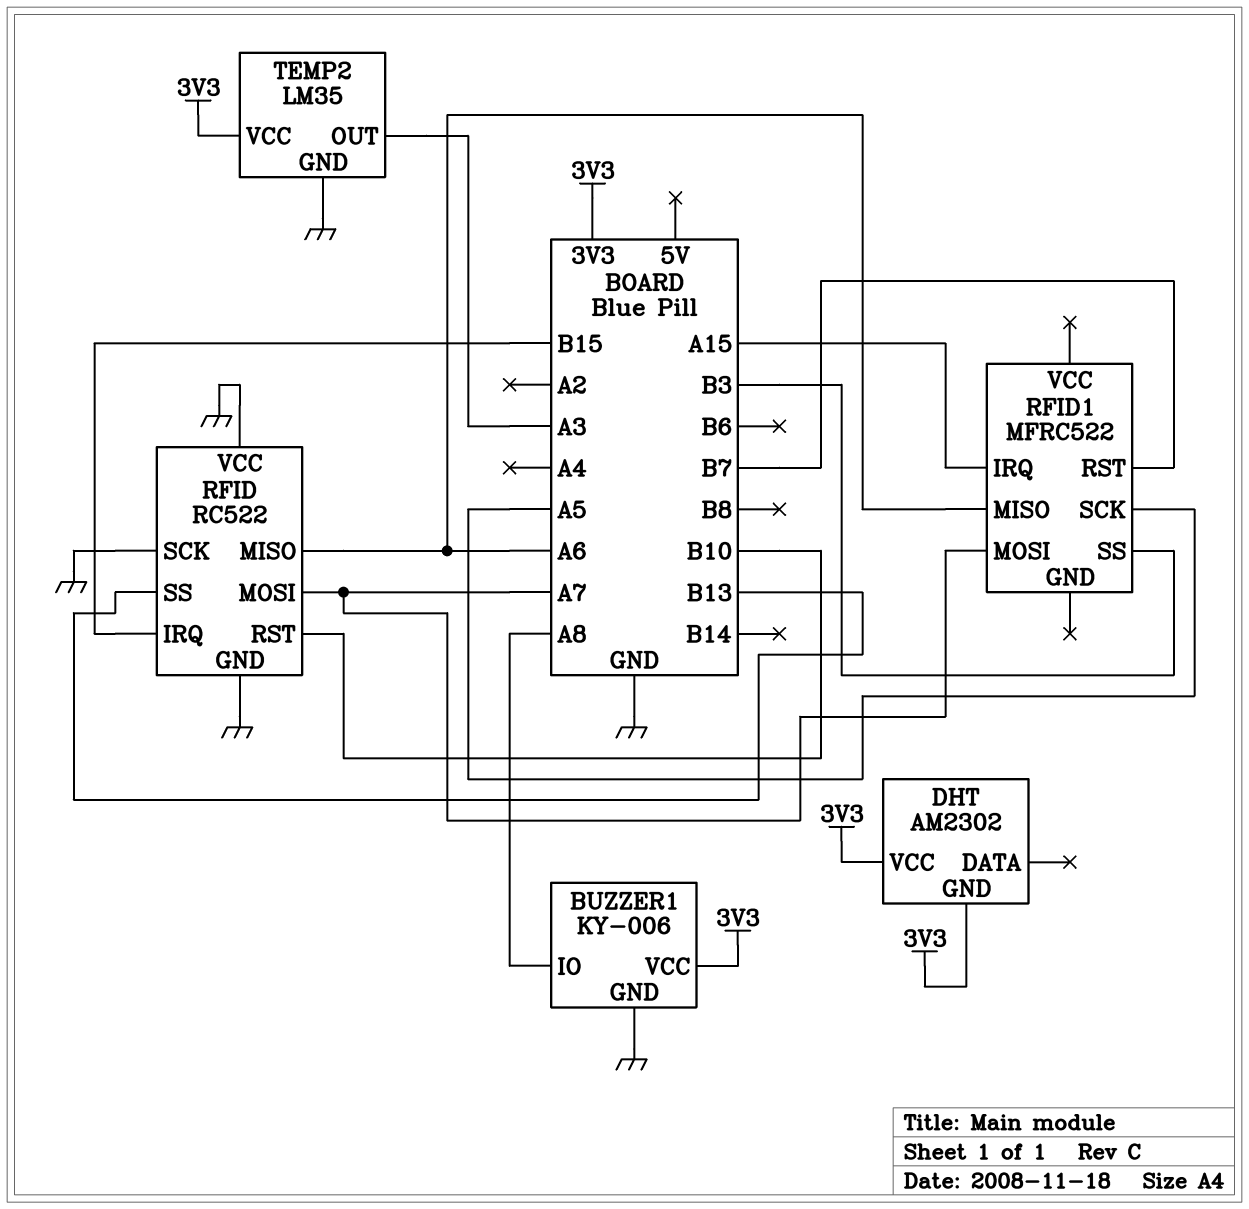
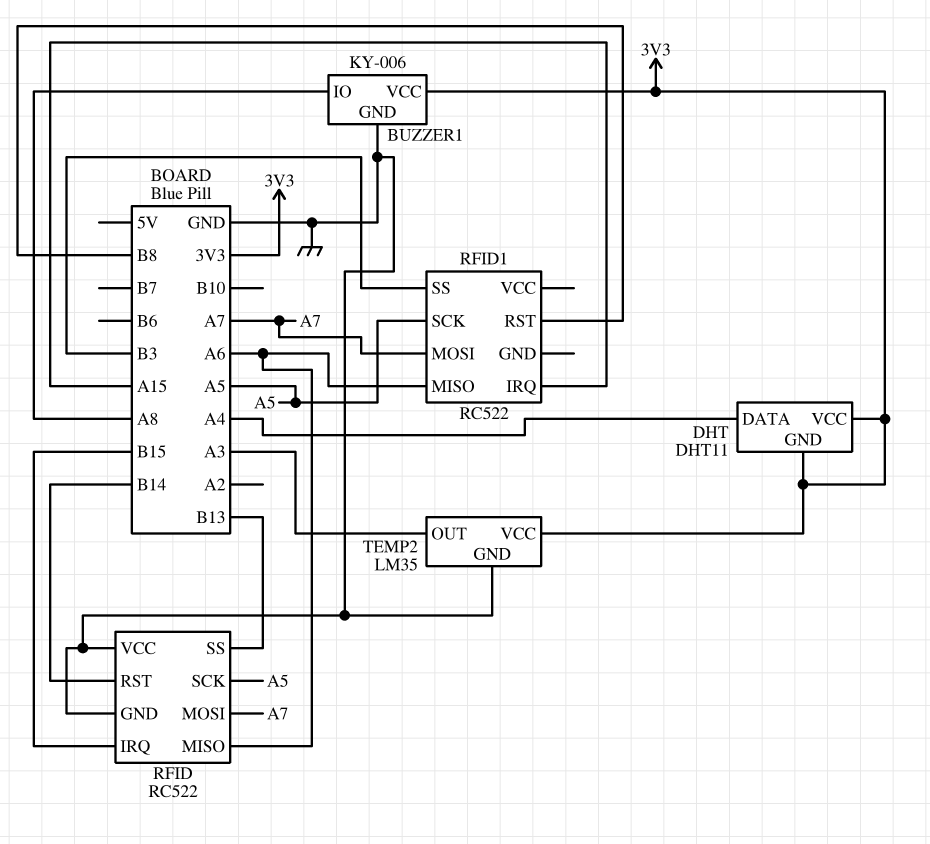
DHT: AM2302 -> DHT11
DHT pin DATA: none -> A4
RFID pin RST: B10 -> B14
RFID pin SCK: GND -> A5
RFID1: MFRC522 -> RC522
RFID1 pin RST: B7 -> B8

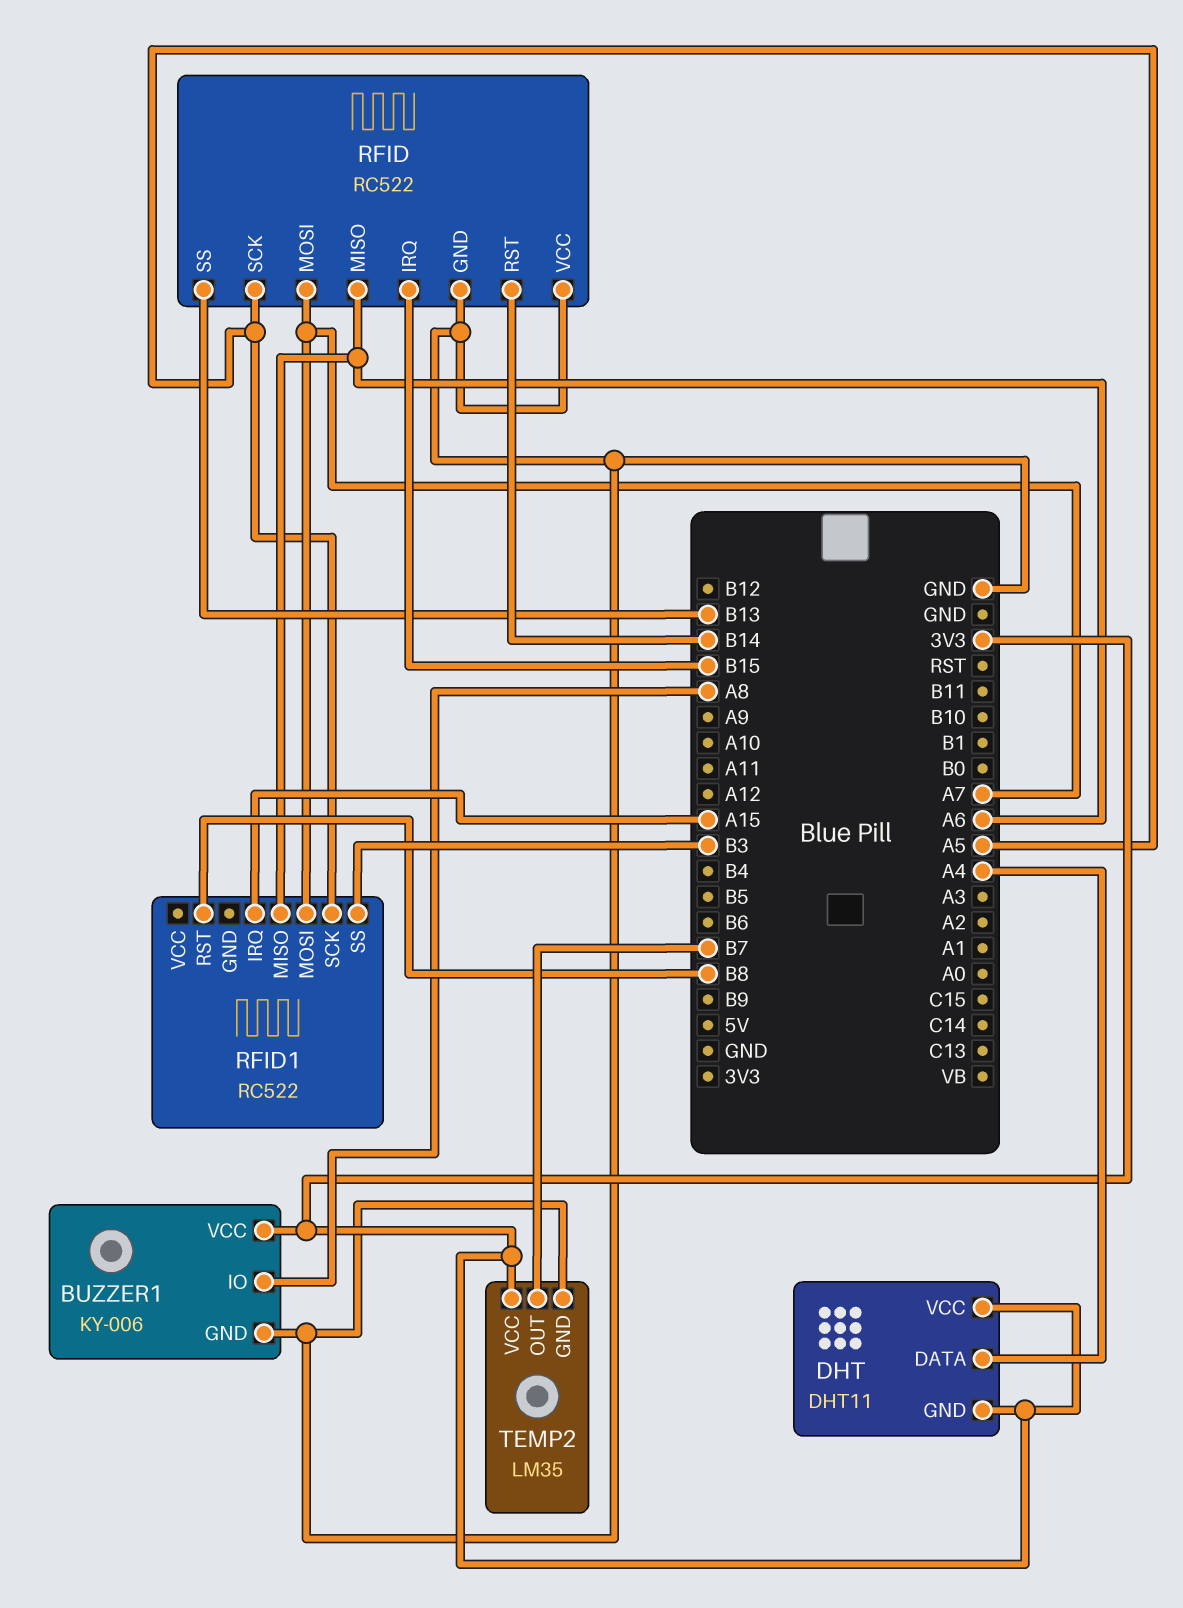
TEMP2 pin OUT: A3 -> B7

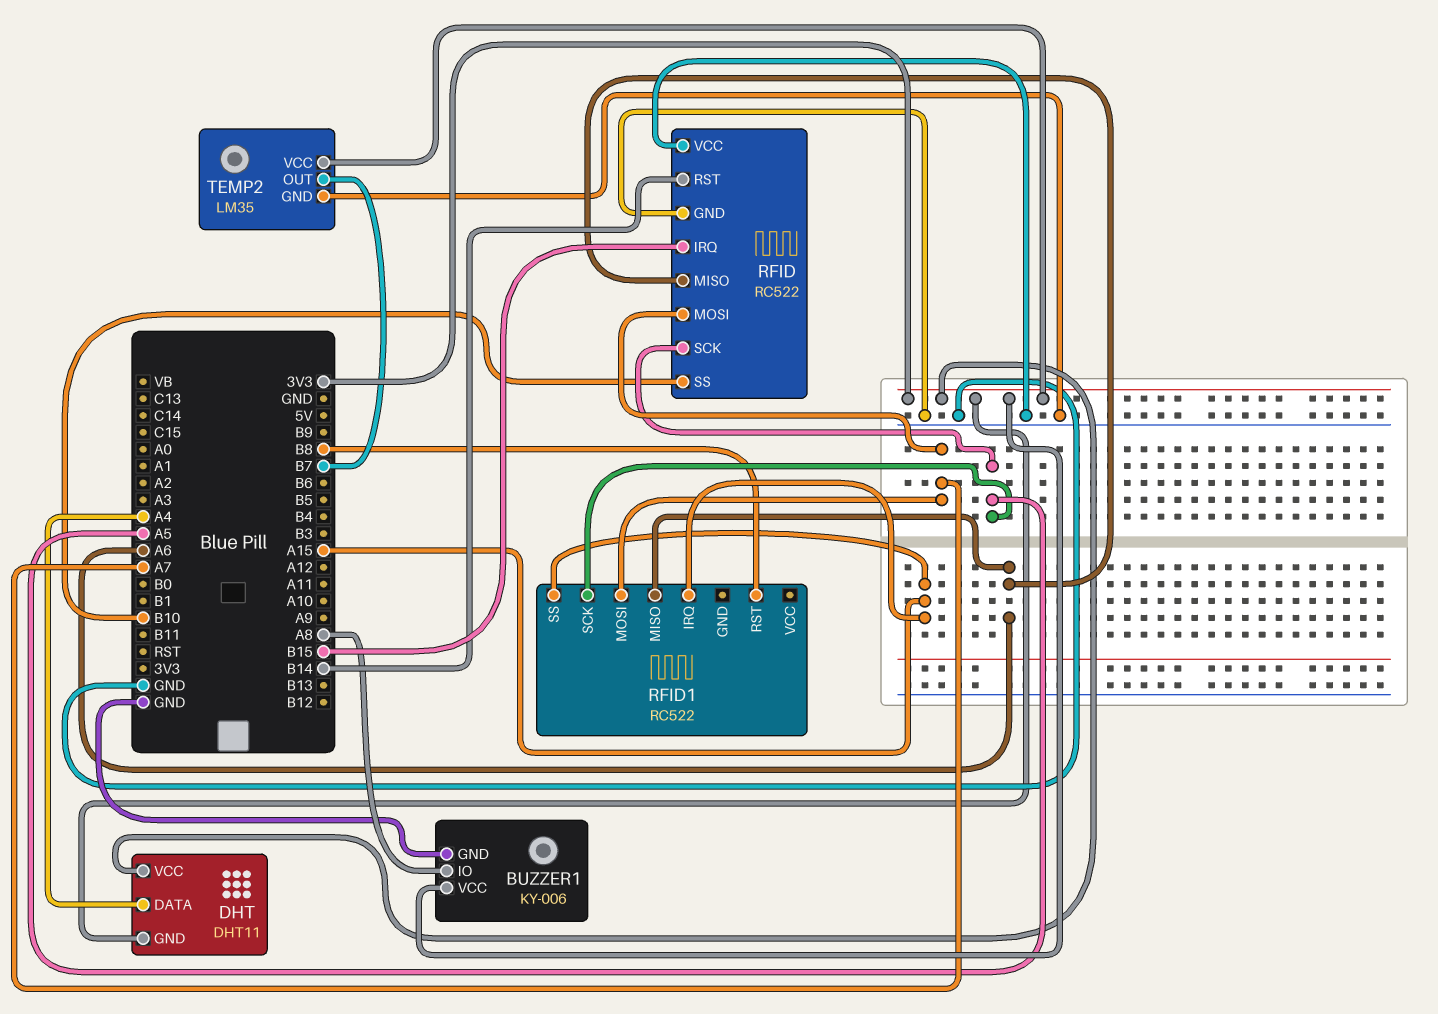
RFID pin SS: B13 -> B10
RFID1 pin SS: B3 -> A15

